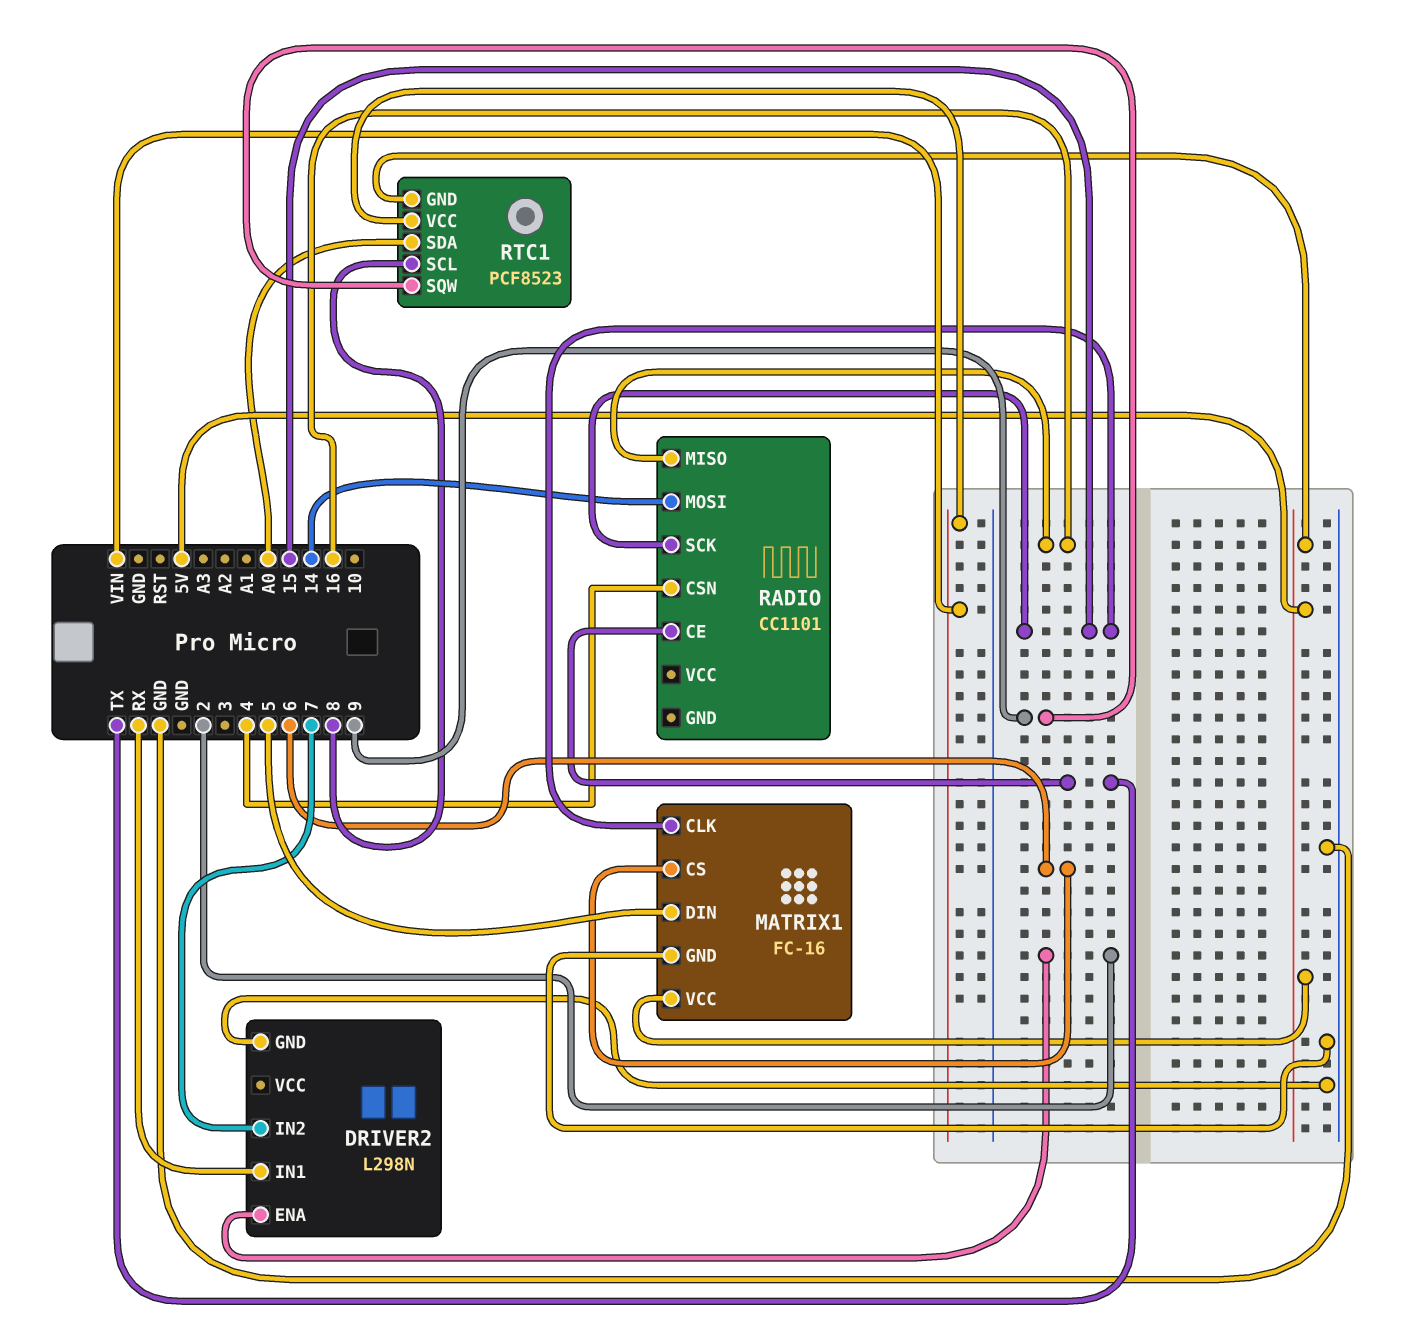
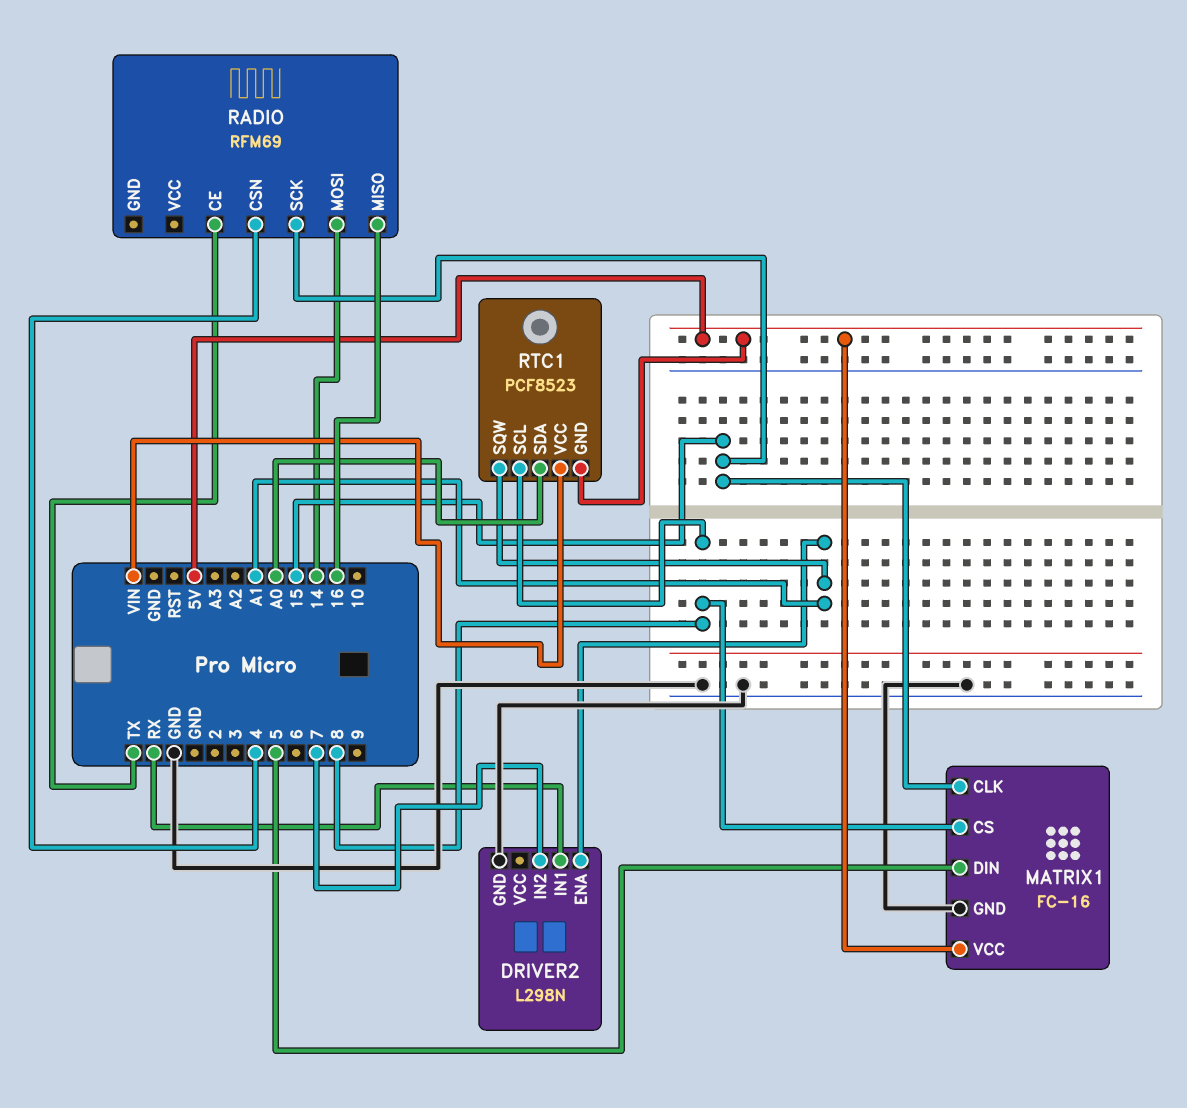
DRIVER2 pin ENA: 2 -> A1
MATRIX1 pin CS: 6 -> 8
RADIO: CC1101 -> RFM69
RTC1 pin SQW: 9 -> A1

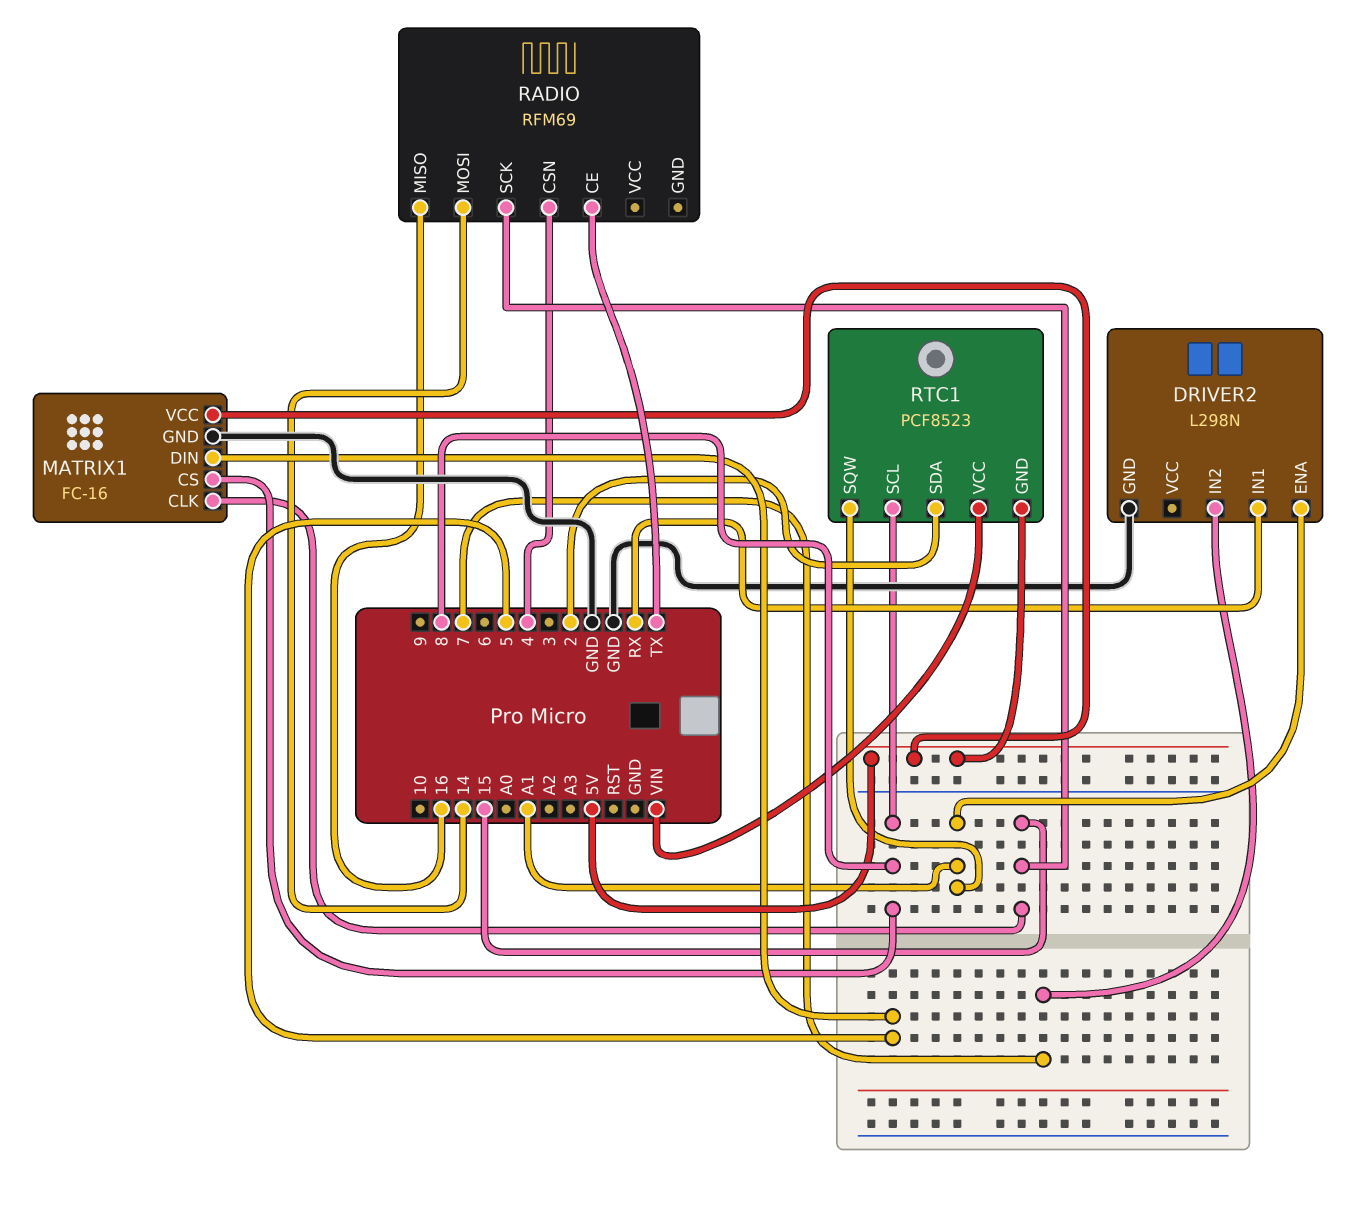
RTC1 pin SDA: A0 -> 2

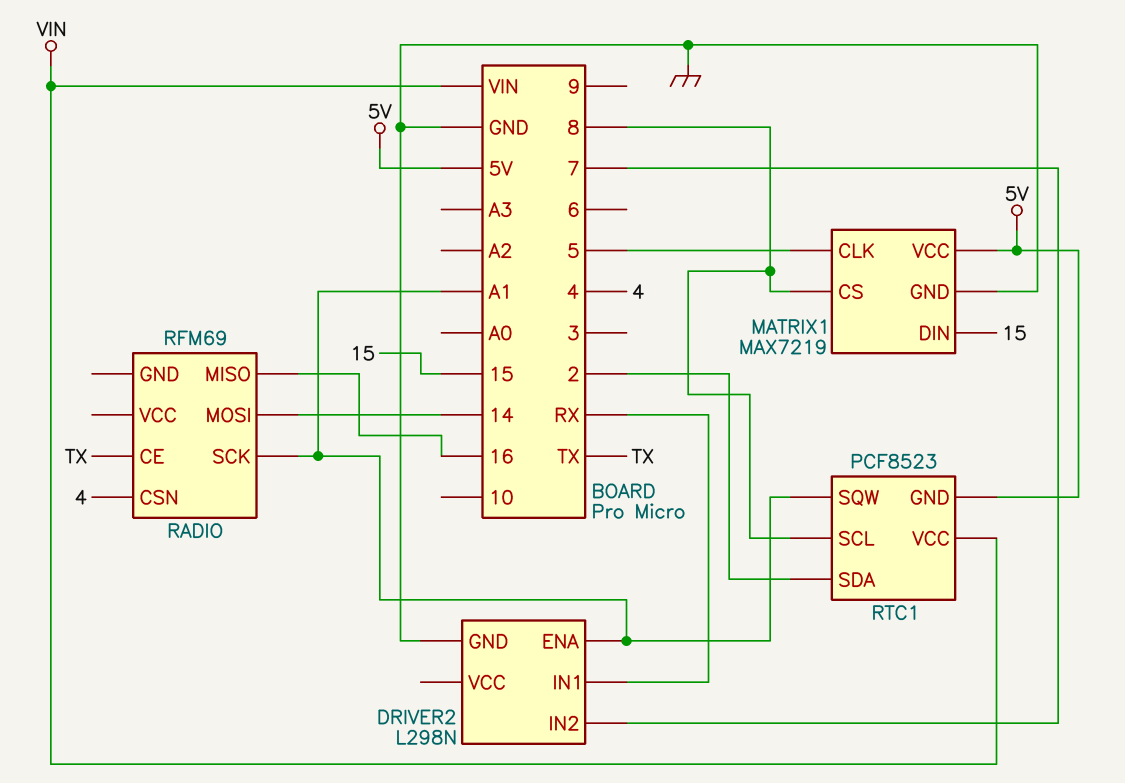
MATRIX1: FC-16 -> MAX7219
MATRIX1 pin CLK: 15 -> 5
MATRIX1 pin DIN: 5 -> 15
RADIO pin SCK: 15 -> A1

